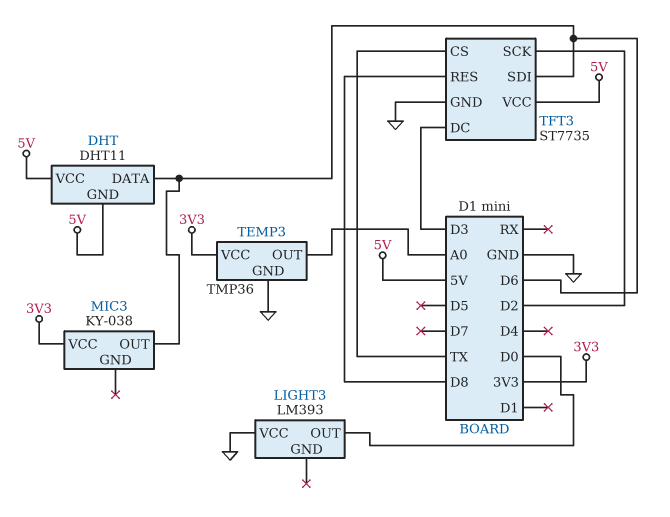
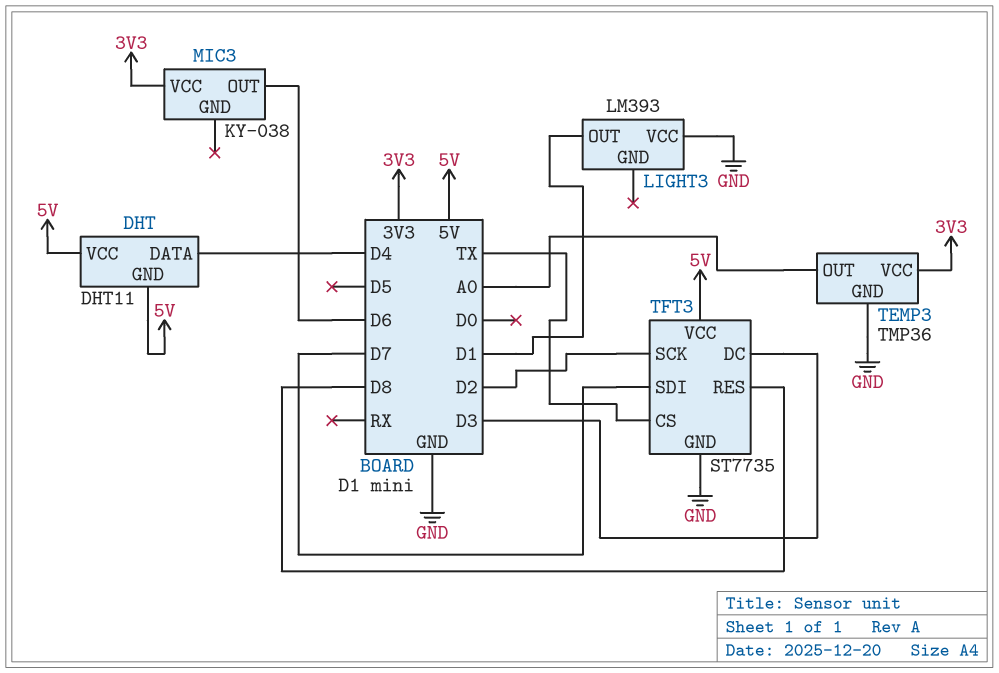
DHT pin DATA: D6 -> D4
LIGHT3 pin OUT: D0 -> D1
TFT3 pin SDI: D6 -> D7

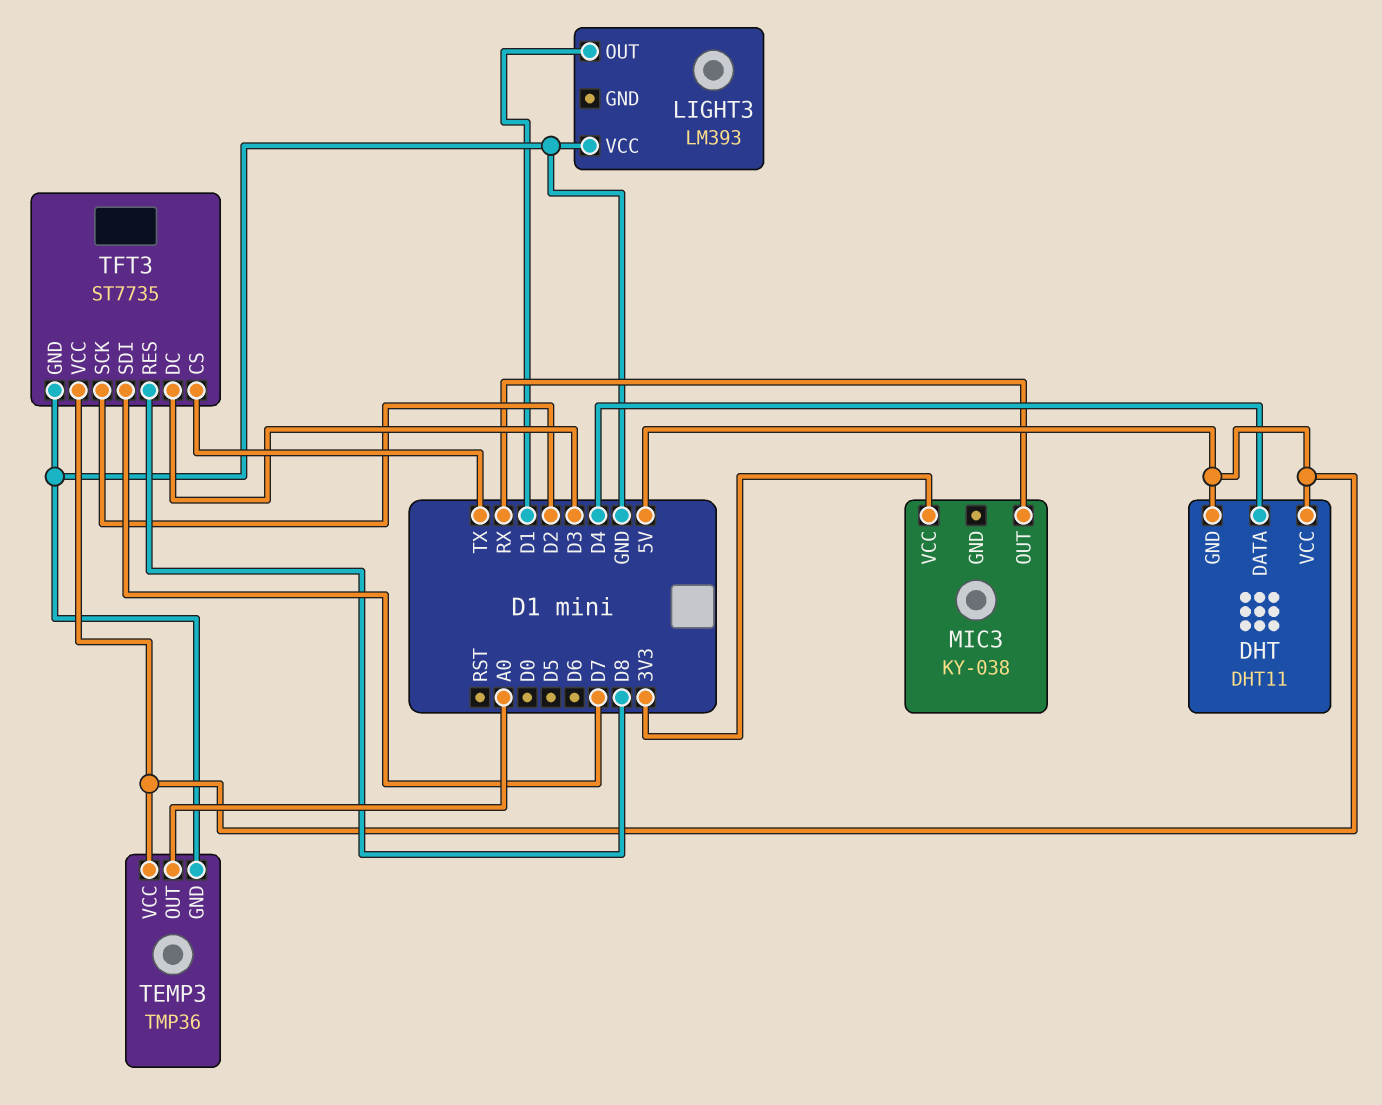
MIC3 pin OUT: D6 -> RX
TEMP3 pin VCC: 3V3 -> 5V

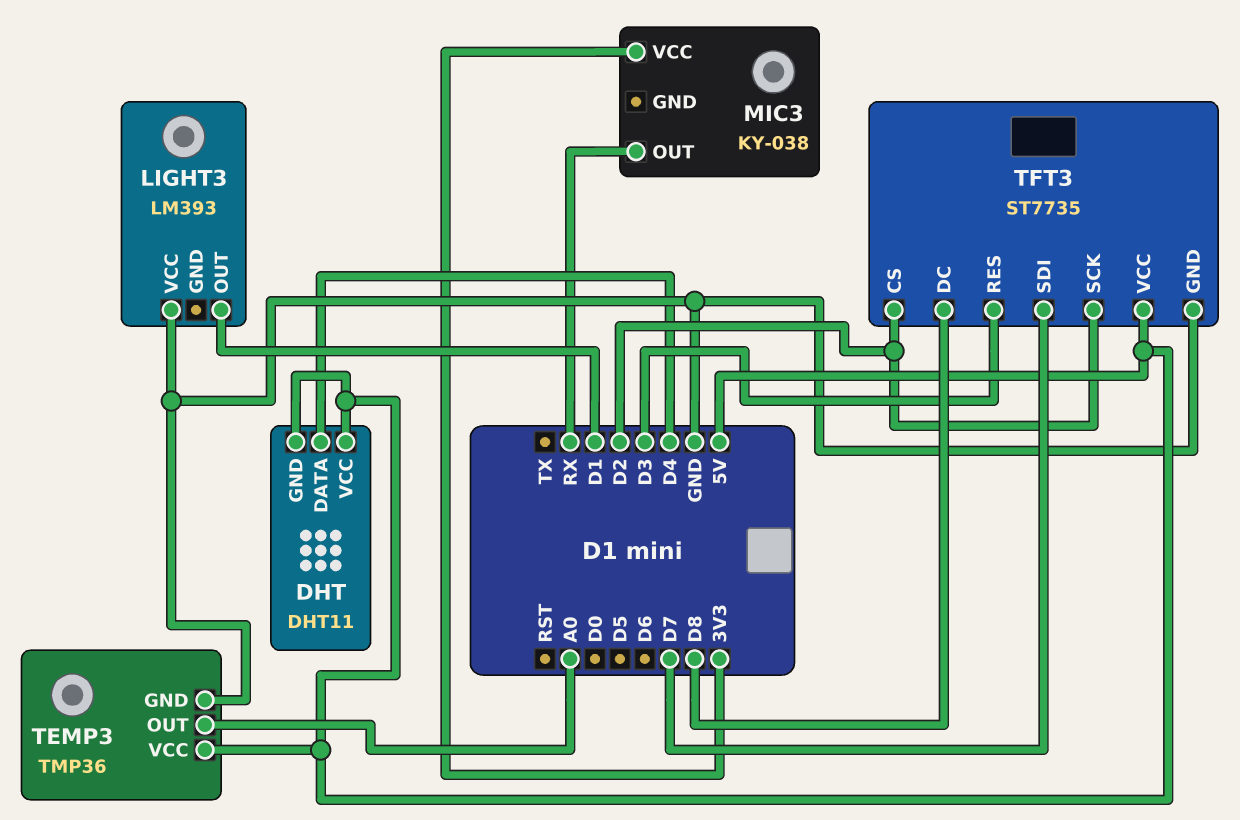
TFT3 pin CS: TX -> D2
TFT3 pin DC: D3 -> D8
TFT3 pin RES: D8 -> D3

